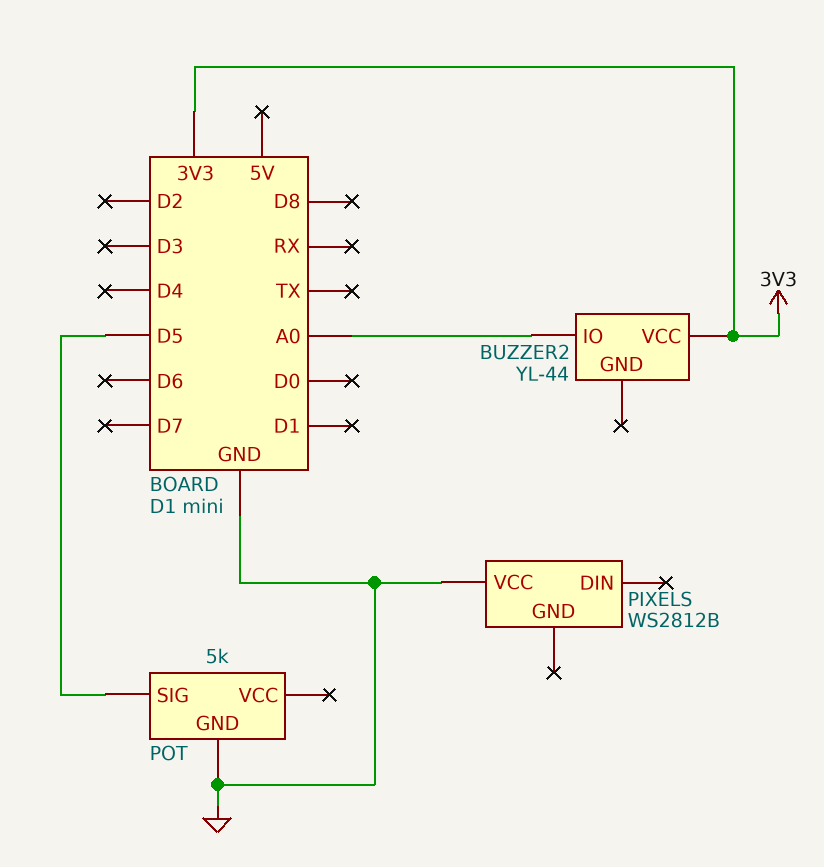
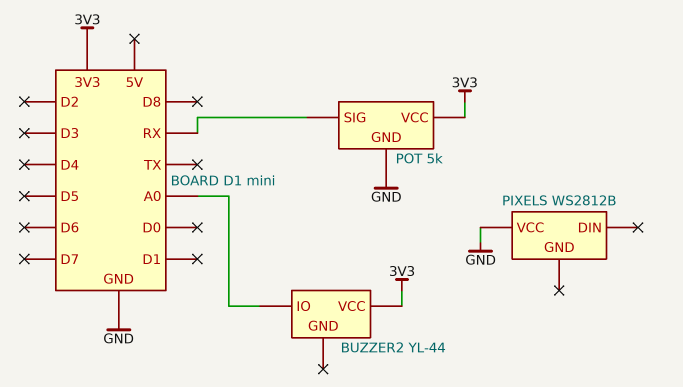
POT pin SIG: D5 -> RX
POT pin VCC: none -> 3V3

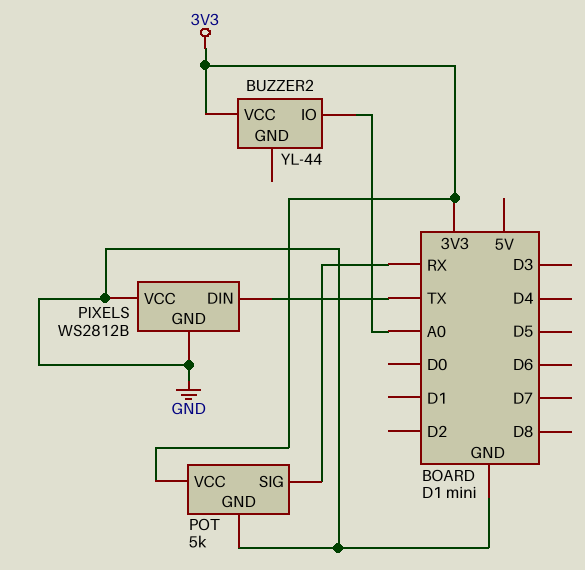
PIXELS pin DIN: none -> TX
PIXELS pin GND: none -> GND

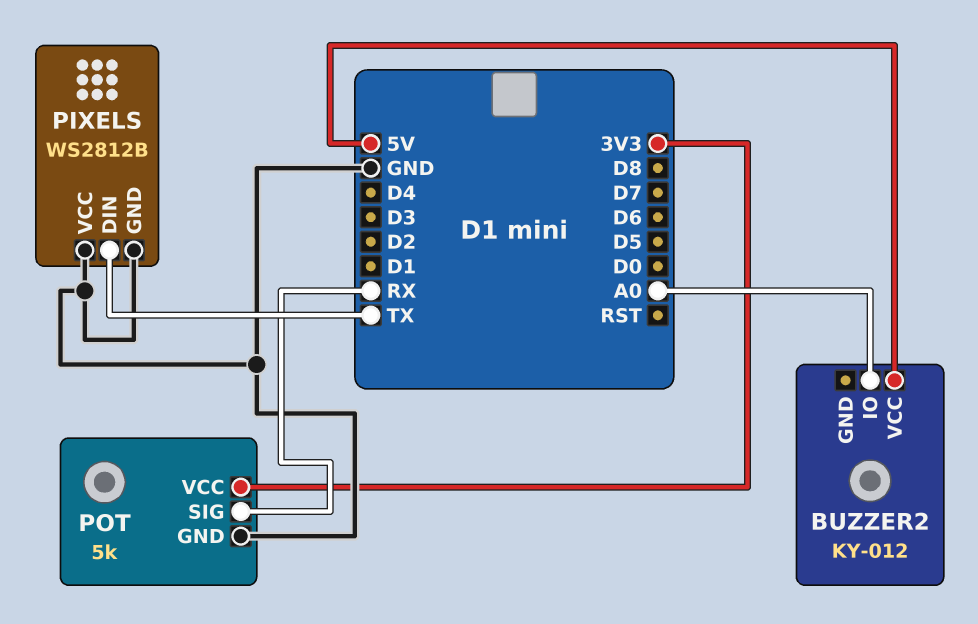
BUZZER2: YL-44 -> KY-012
BUZZER2 pin VCC: 3V3 -> 5V

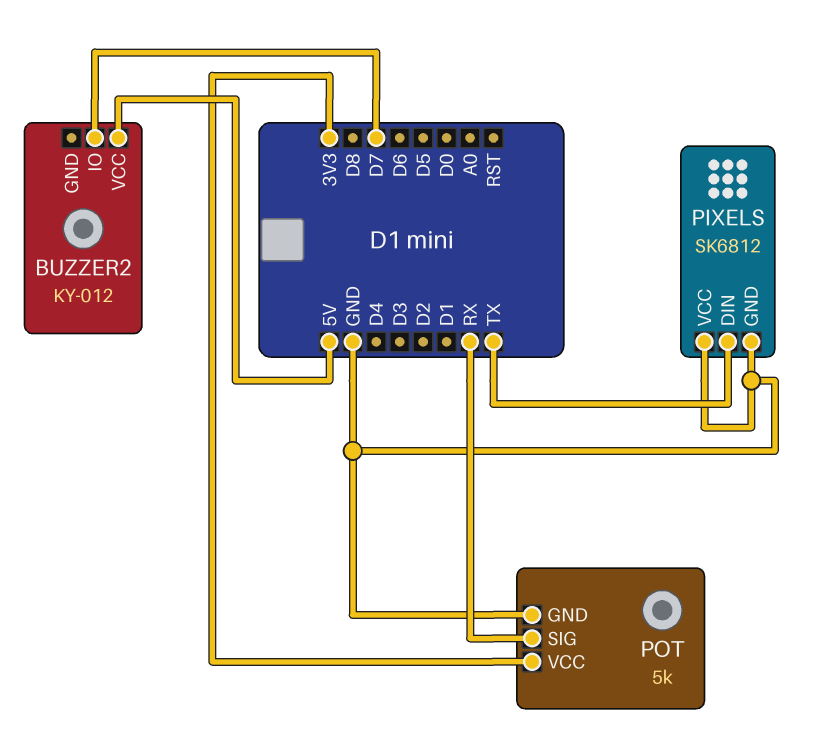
BUZZER2 pin IO: A0 -> D7
PIXELS: WS2812B -> SK6812

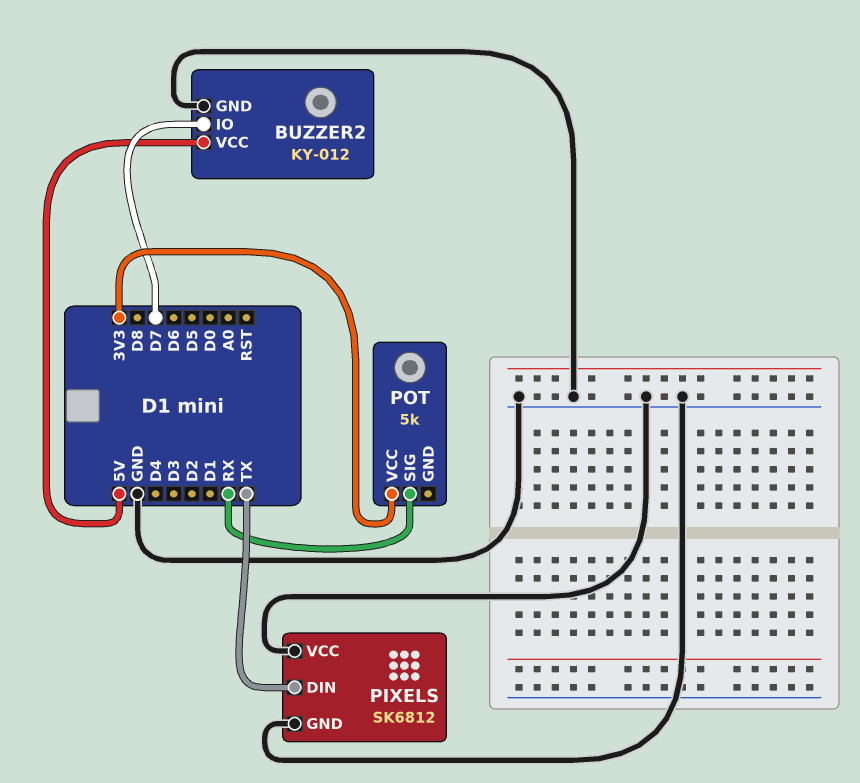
BUZZER2 pin GND: none -> GND
POT pin GND: GND -> none

